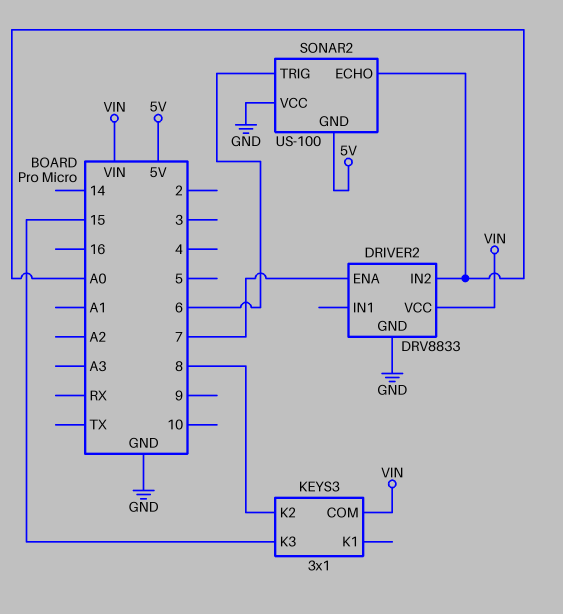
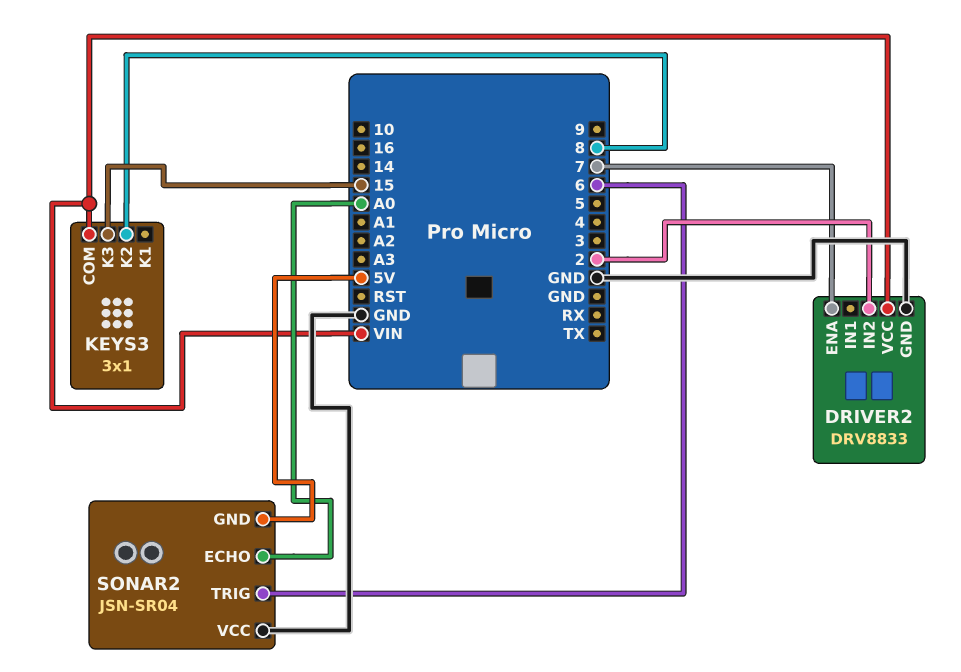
DRIVER2 pin IN2: A0 -> 2
SONAR2: US-100 -> JSN-SR04

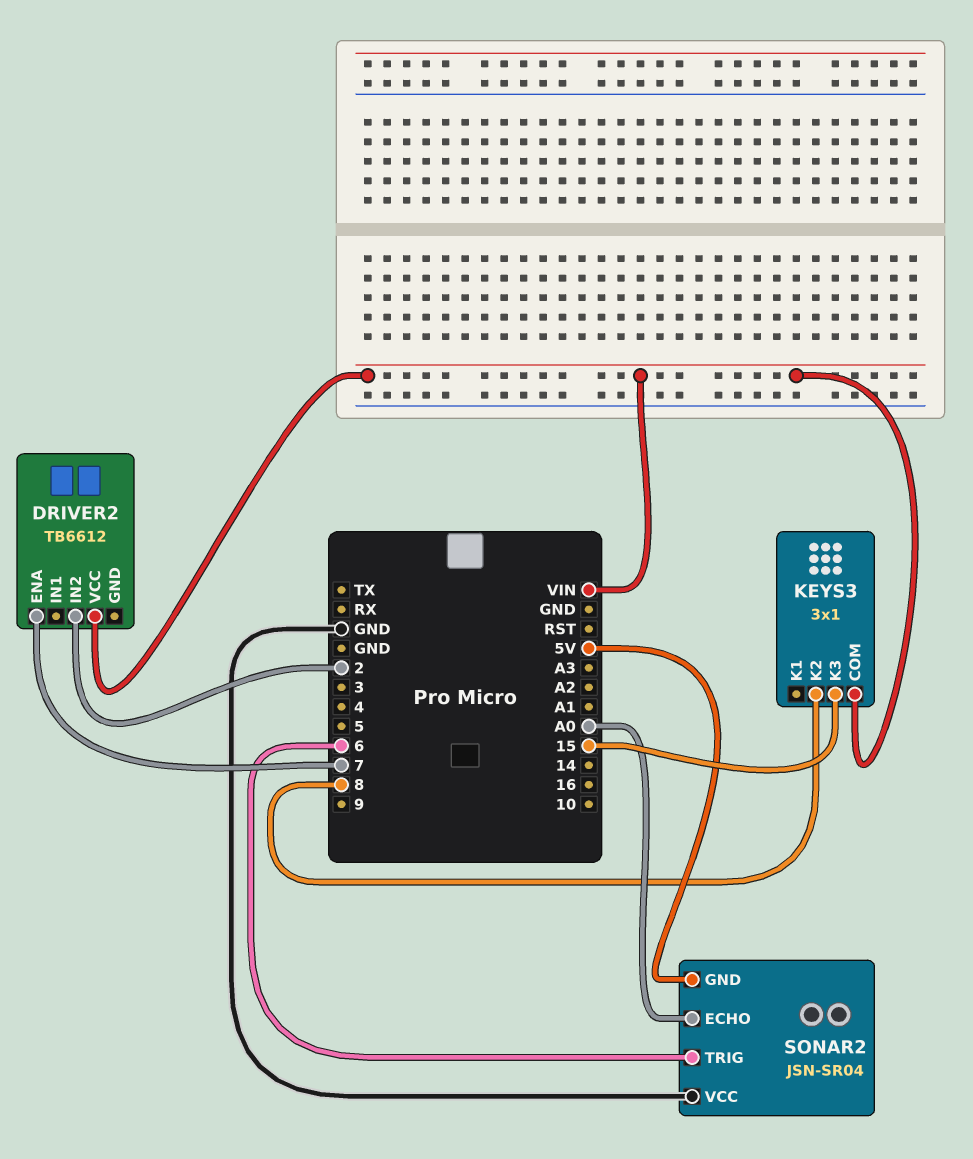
DRIVER2: DRV8833 -> TB6612
DRIVER2 pin GND: GND -> none

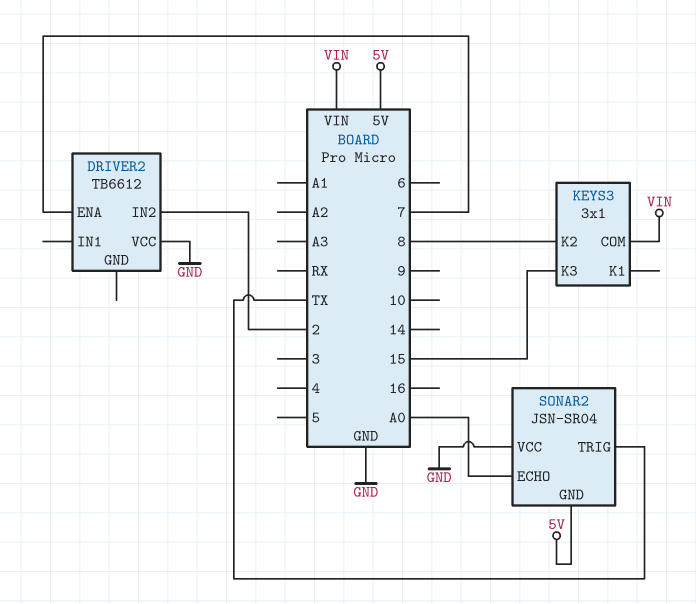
DRIVER2 pin VCC: VIN -> GND
SONAR2 pin TRIG: 6 -> TX

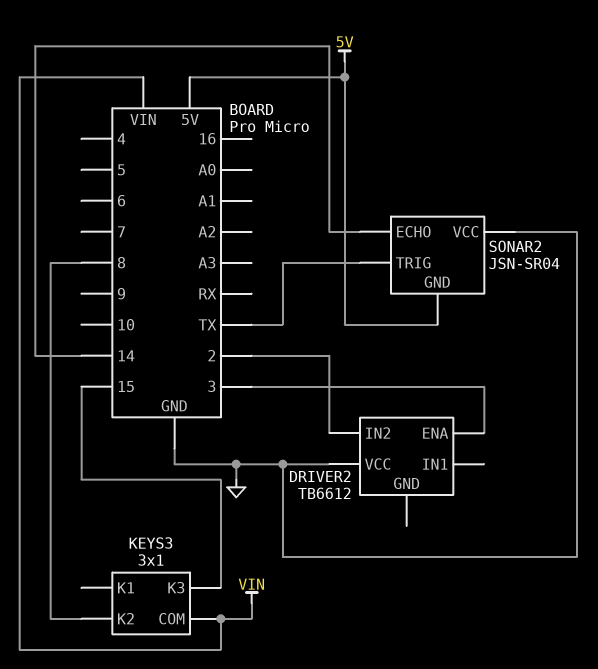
DRIVER2 pin ENA: 7 -> 3
SONAR2 pin ECHO: A0 -> 14

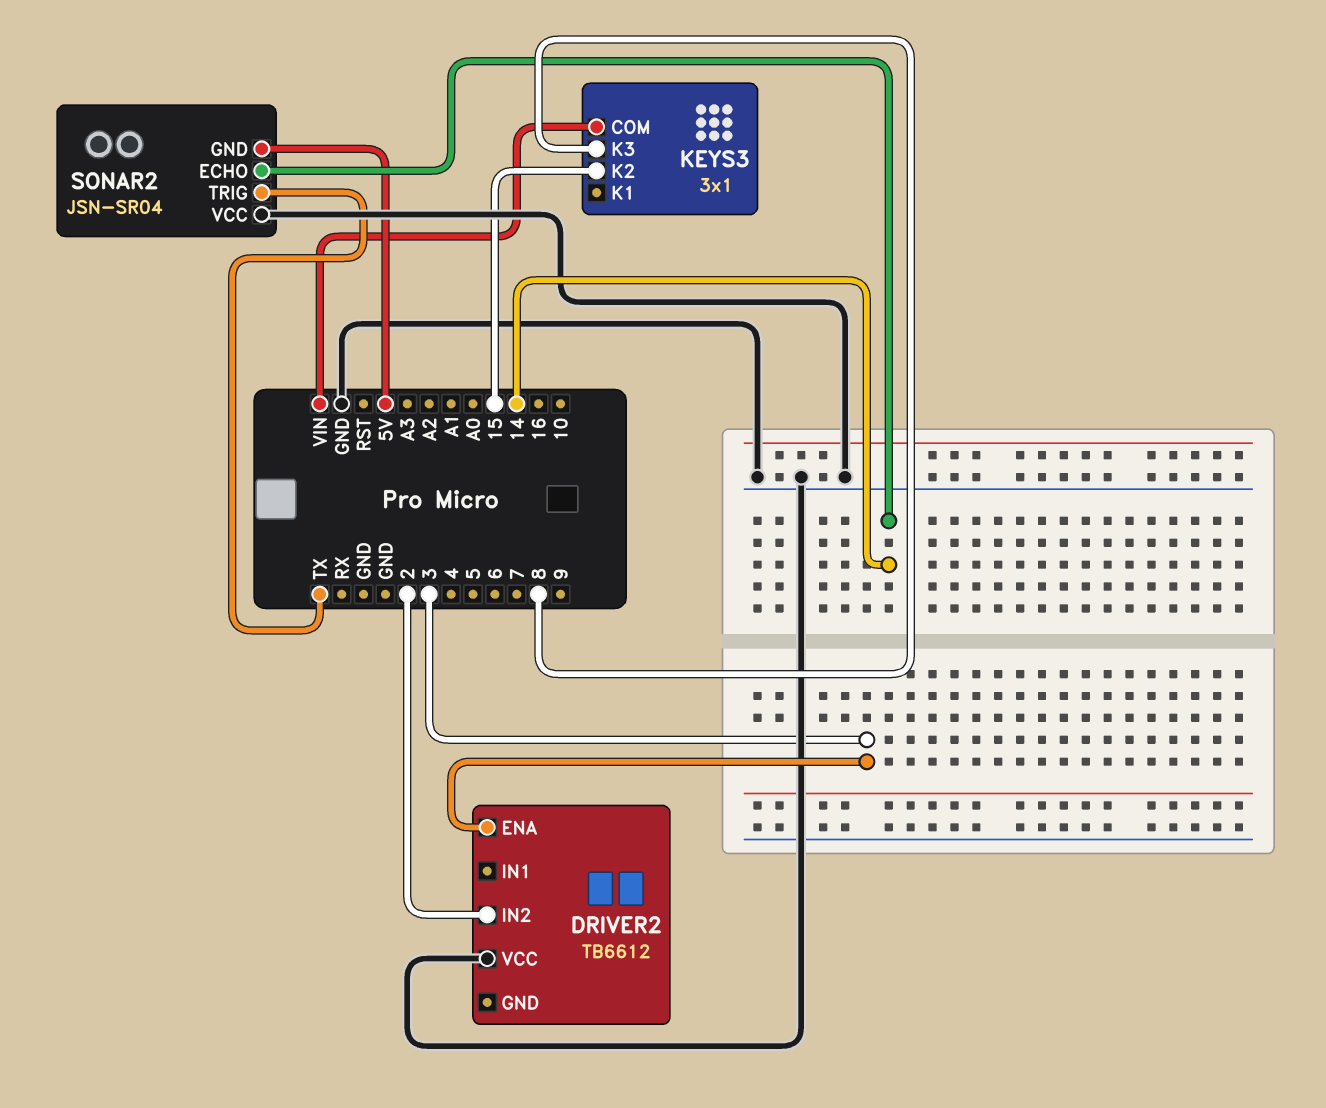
KEYS3 pin K2: 8 -> 15
KEYS3 pin K3: 15 -> 8

